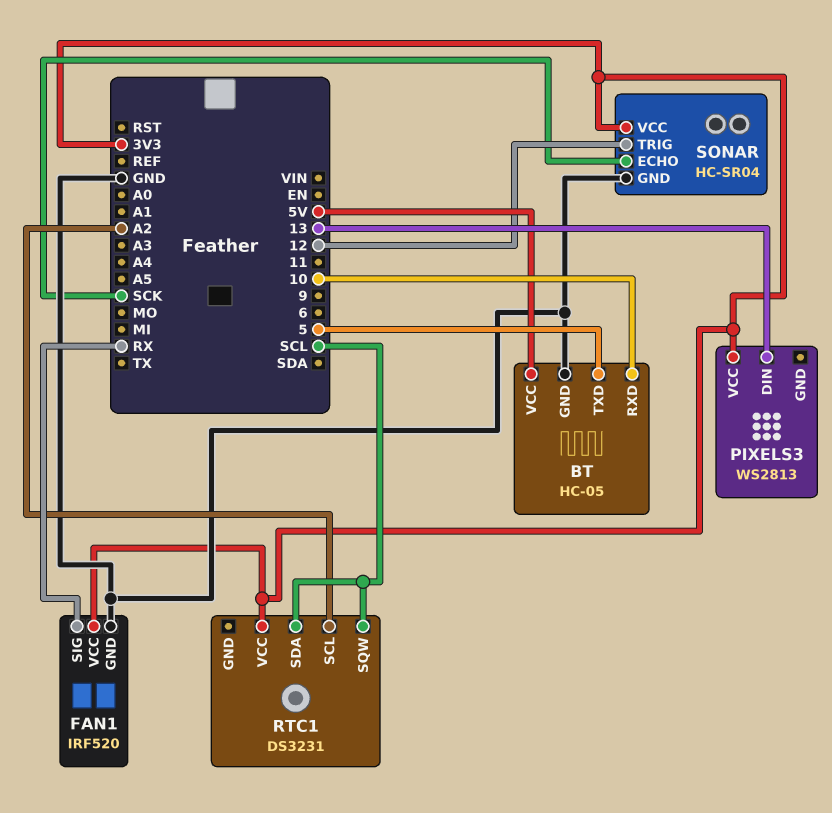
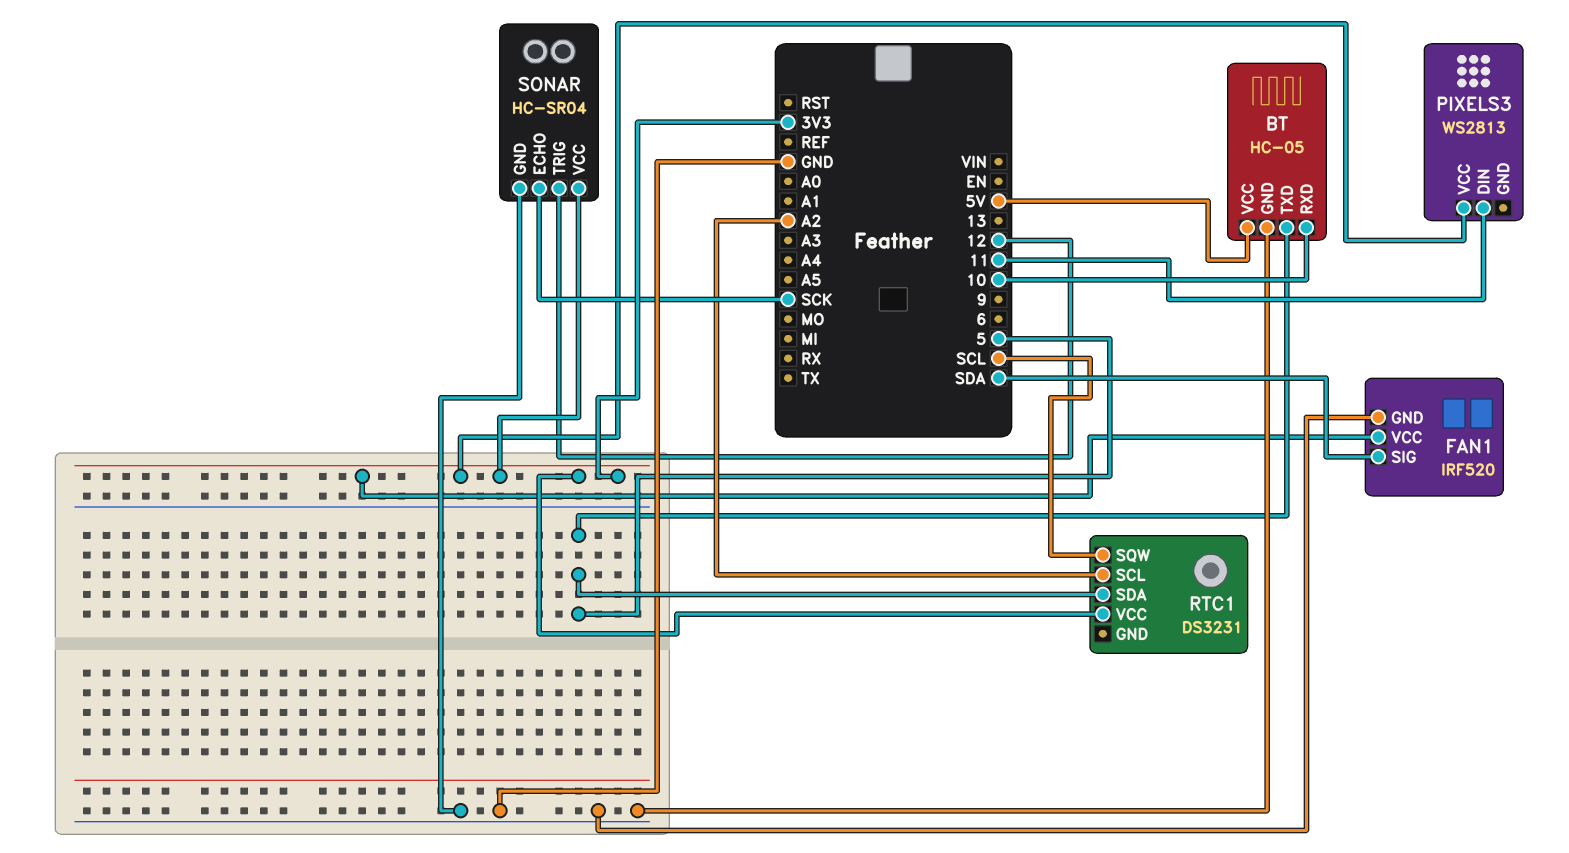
FAN1 pin SIG: RX -> SDA
PIXELS3 pin DIN: 13 -> 11
RTC1 pin SDA: SCL -> 5

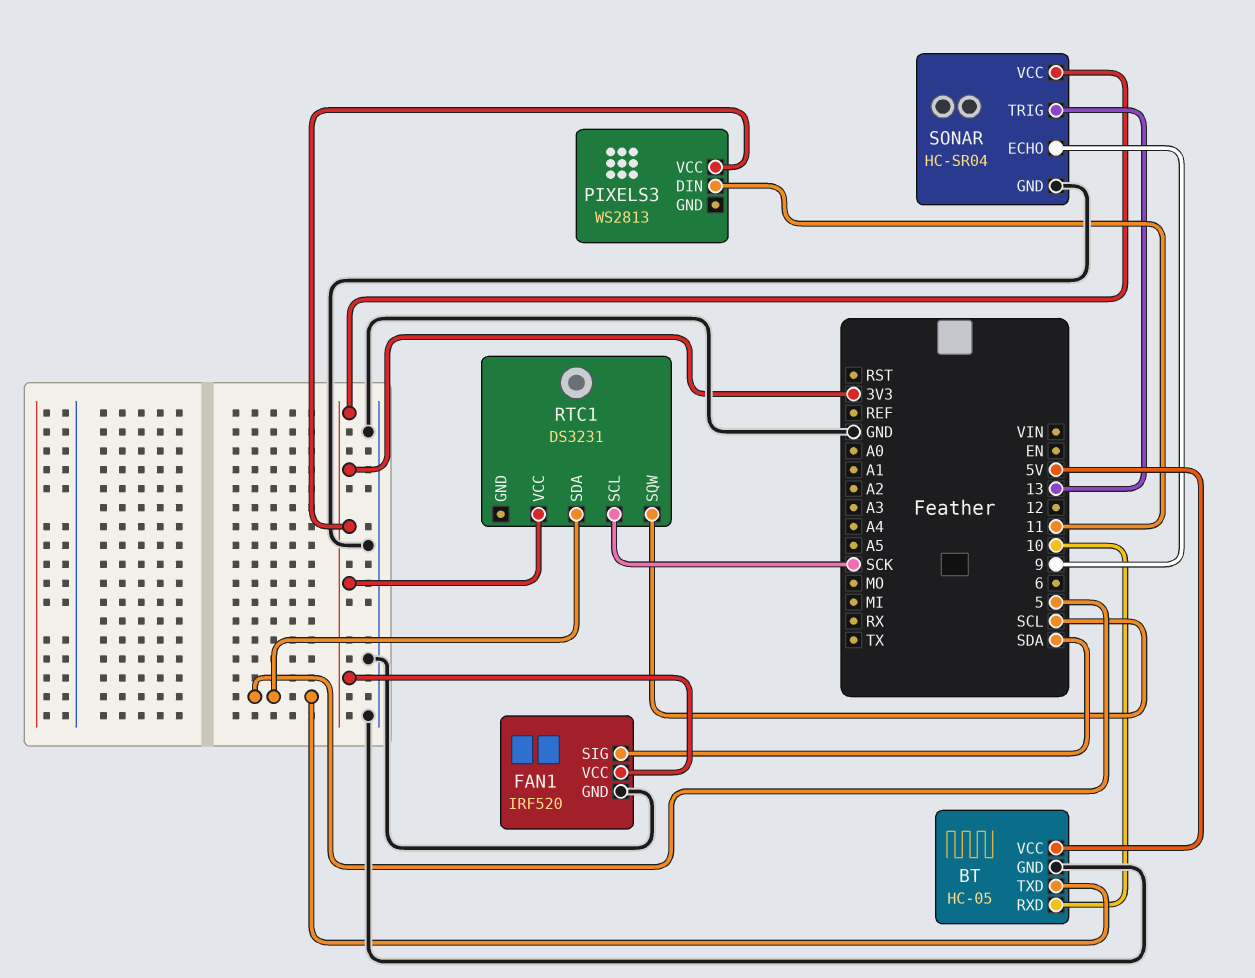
RTC1 pin SCL: A2 -> SCK
SONAR pin ECHO: SCK -> 9
SONAR pin TRIG: 12 -> 13

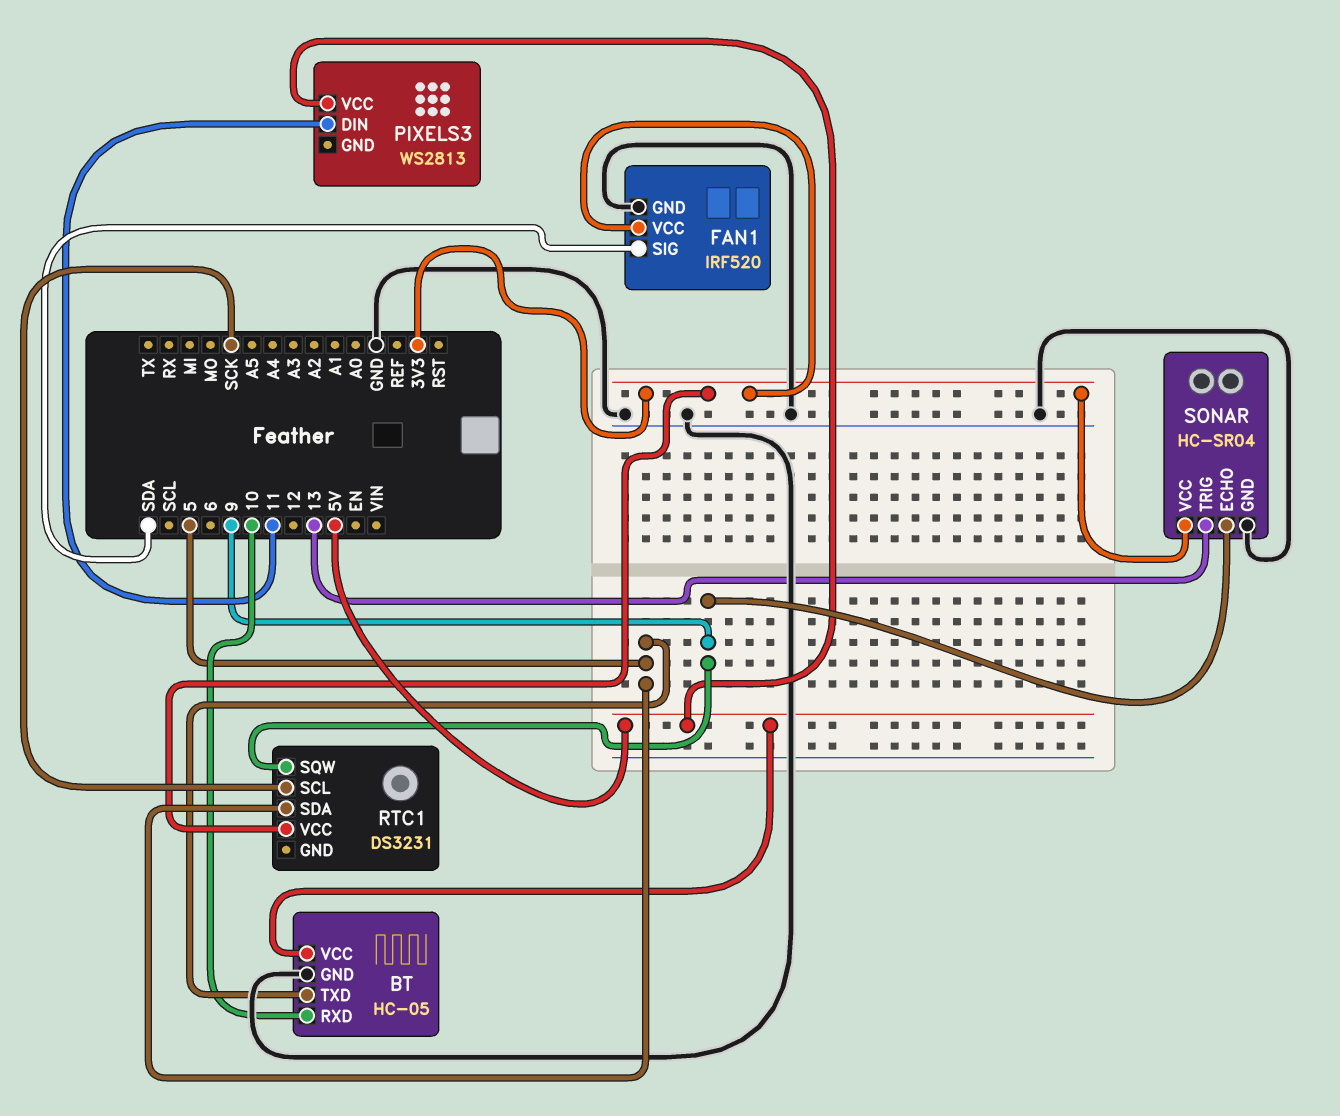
PIXELS3 pin VCC: 3V3 -> 5V
RTC1 pin SQW: SCL -> 9

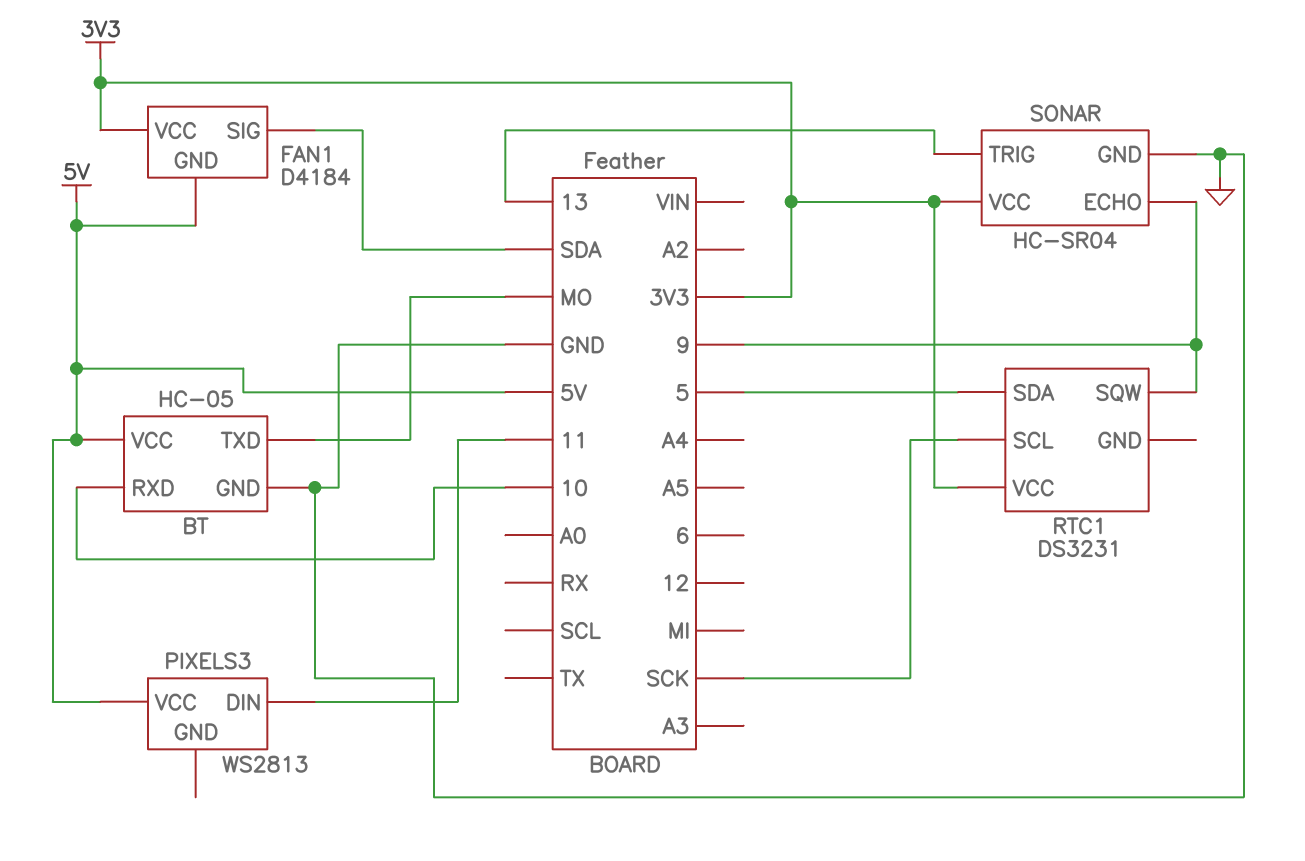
BT pin TXD: 5 -> MO
FAN1: IRF520 -> D4184
FAN1 pin GND: GND -> 5V

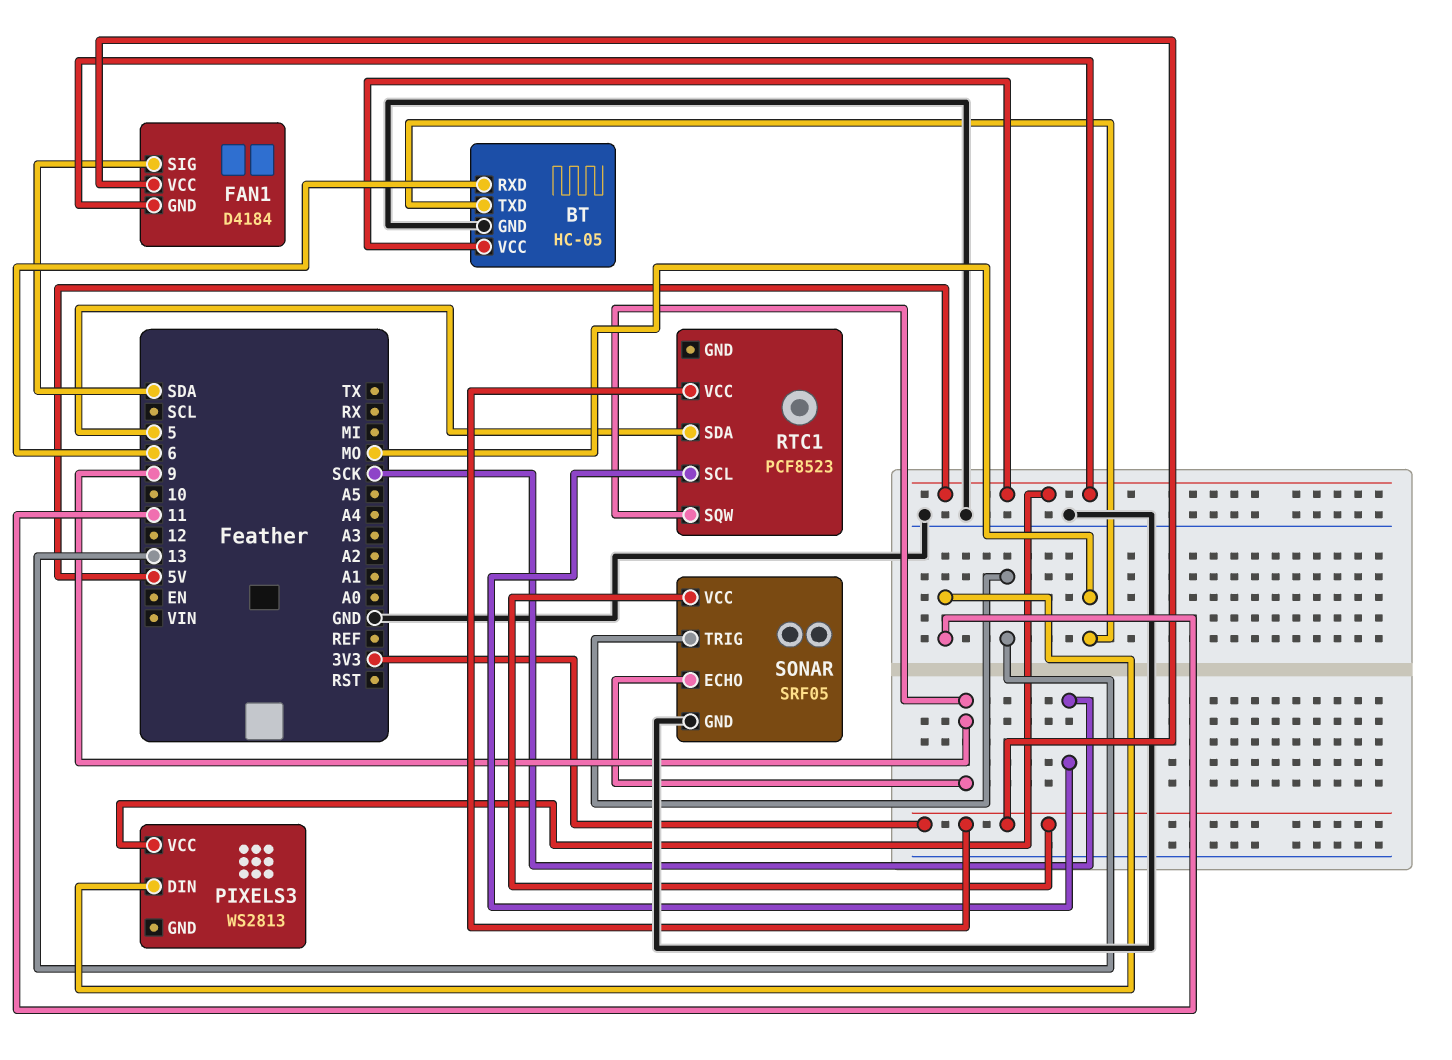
BT pin RXD: 10 -> 6
RTC1: DS3231 -> PCF8523
SONAR: HC-SR04 -> SRF05

